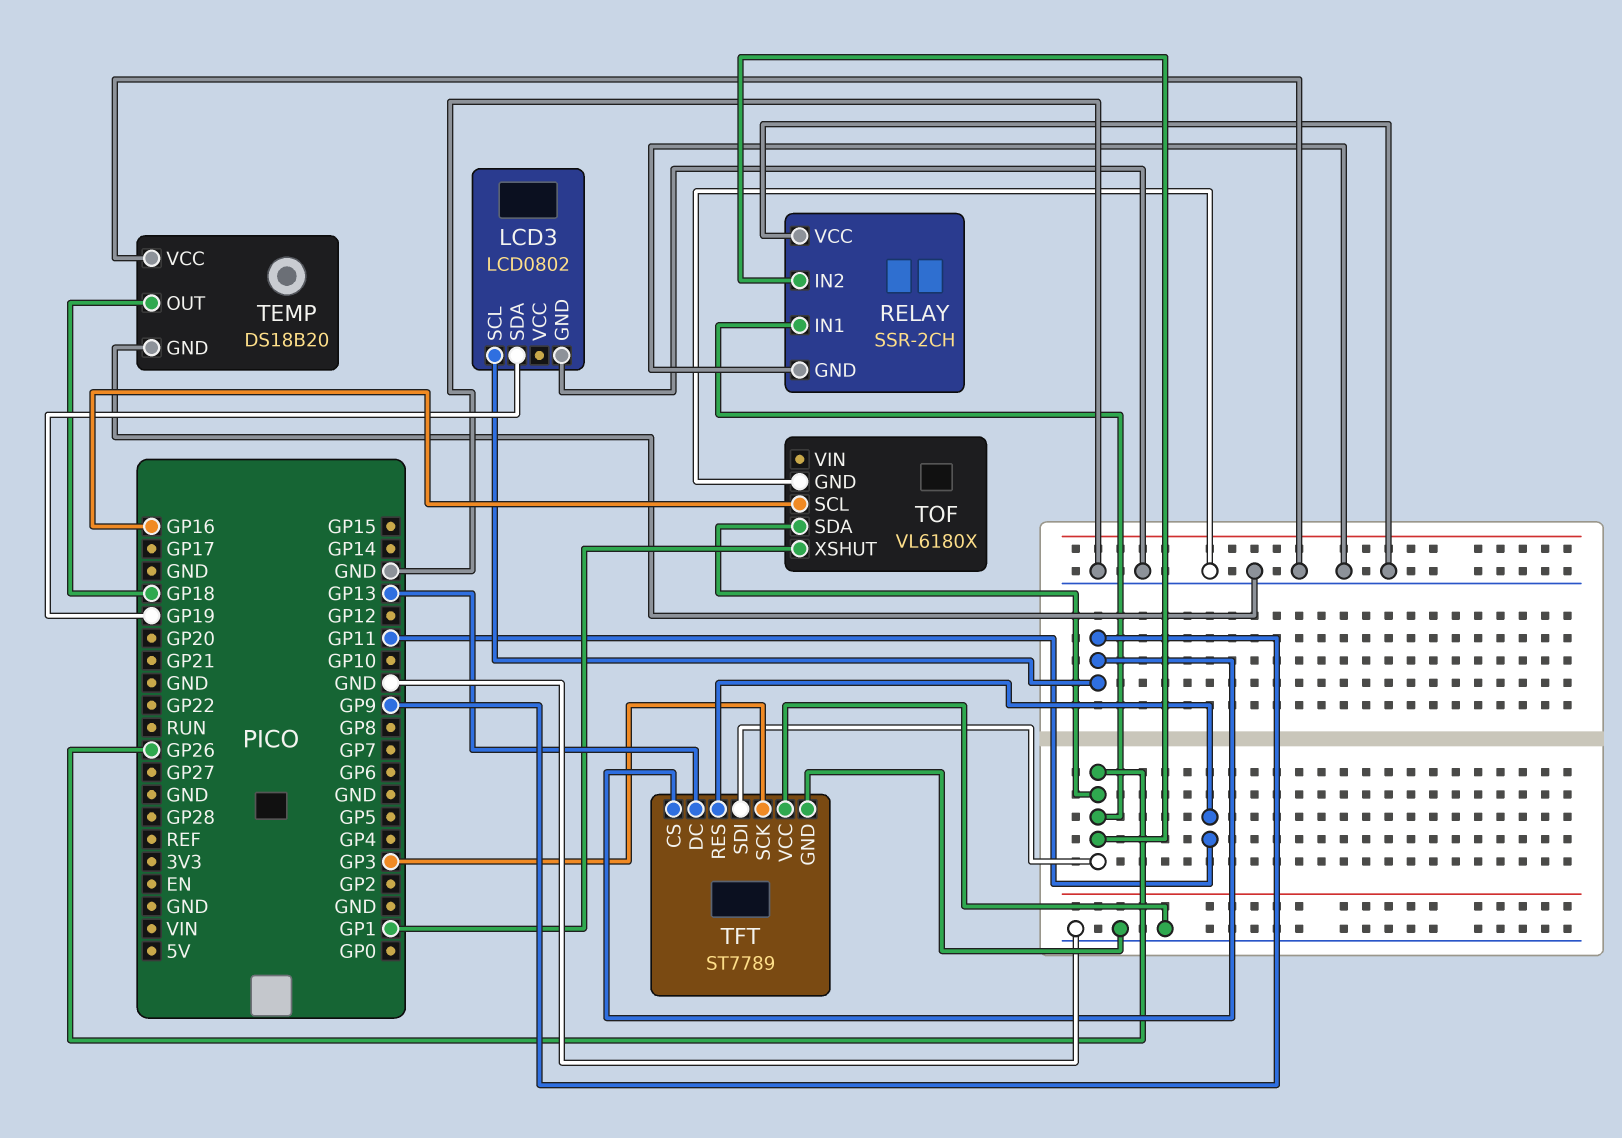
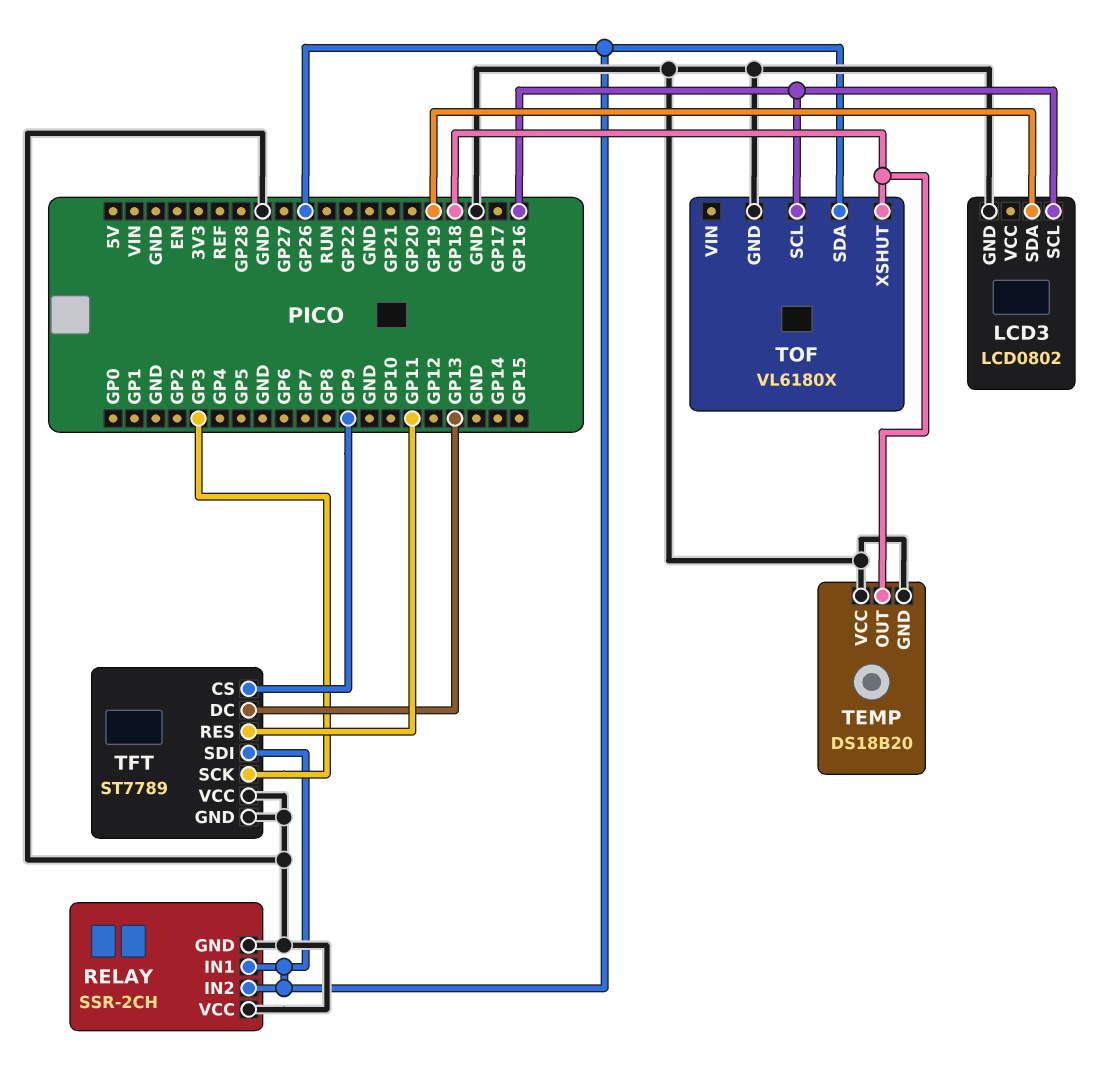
LCD3 pin SCL: GP9 -> GP16
TOF pin XSHUT: GP1 -> GP18

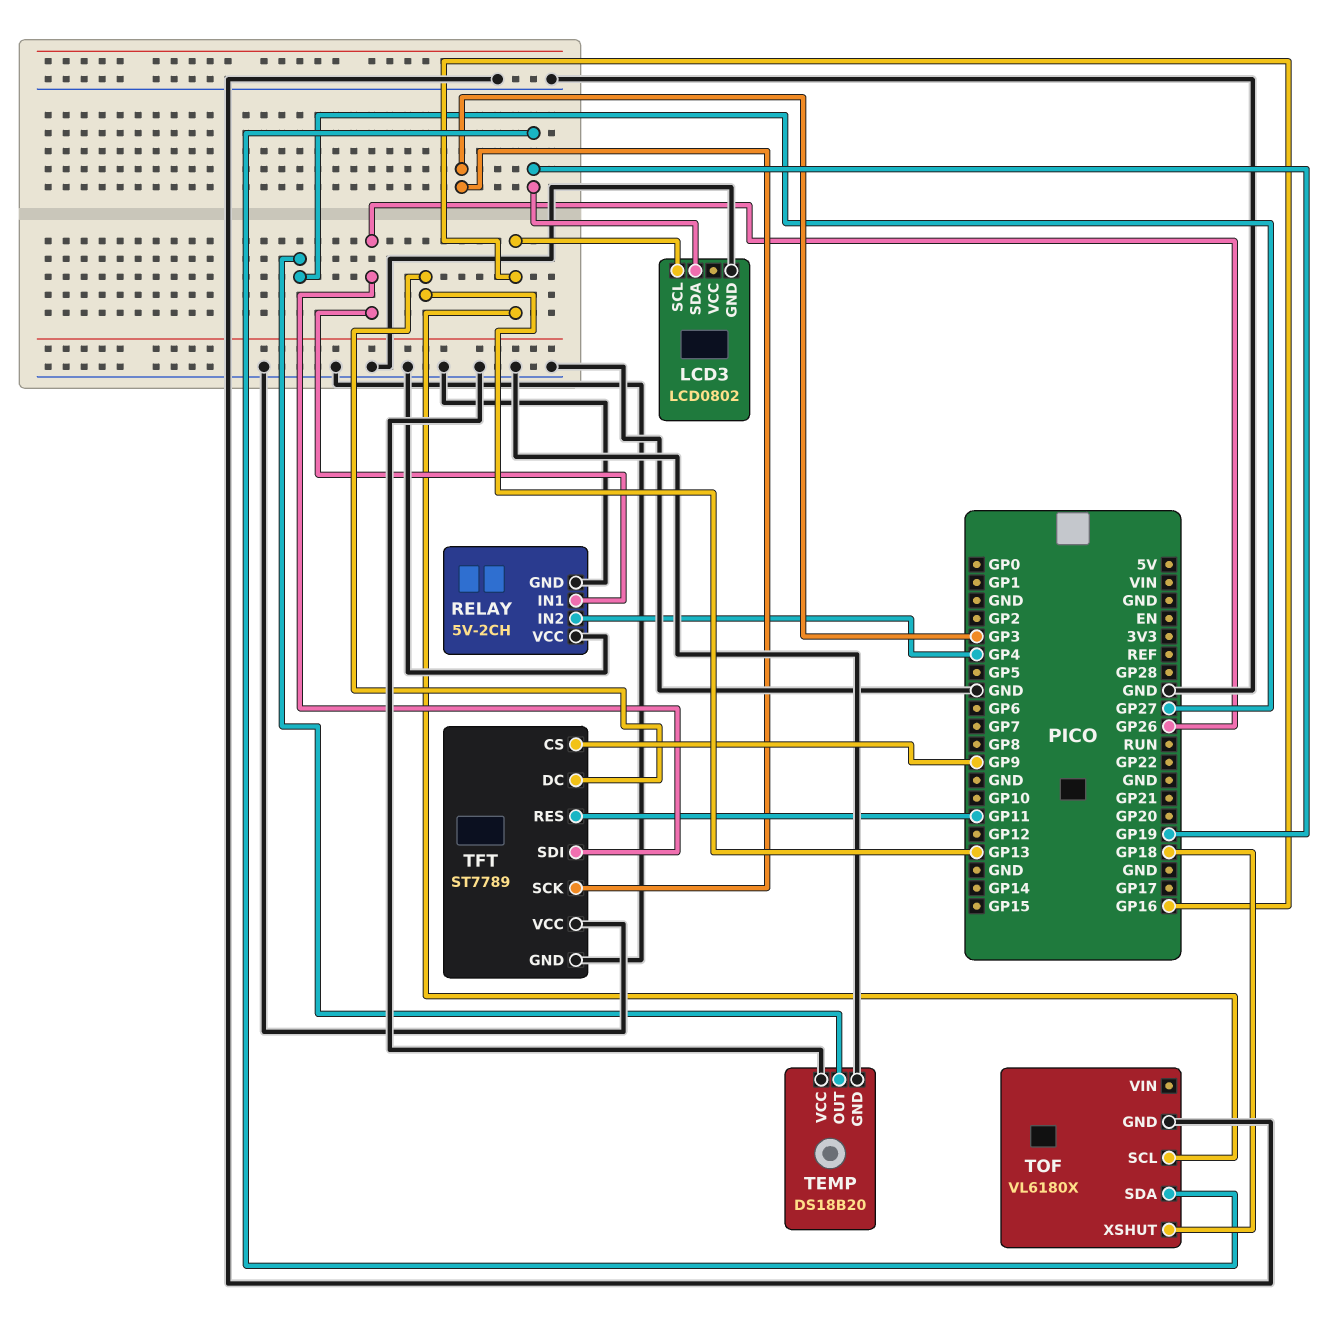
RELAY: SSR-2CH -> 5V-2CH
RELAY pin IN2: GP26 -> GP4
TEMP pin OUT: GP18 -> GP27
TOF pin SDA: GP26 -> GP19

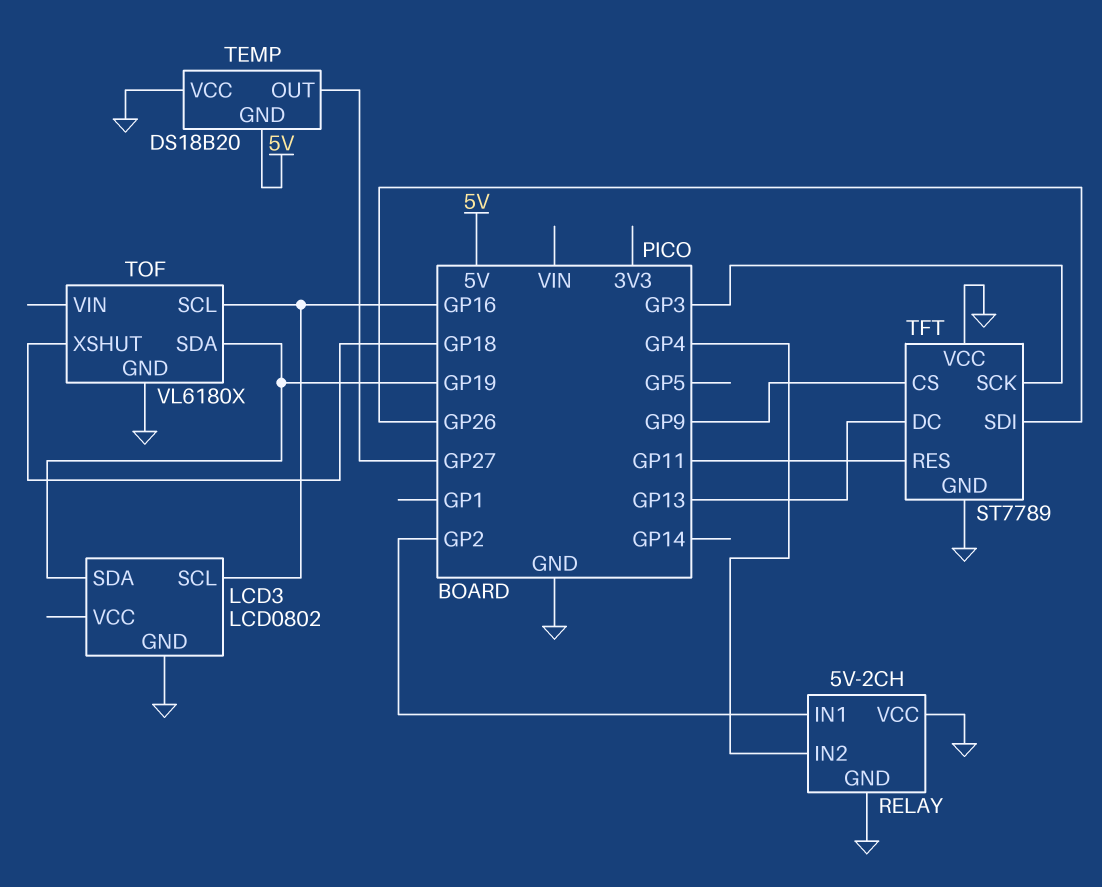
RELAY pin IN1: GP26 -> GP2
TEMP pin GND: GND -> 5V

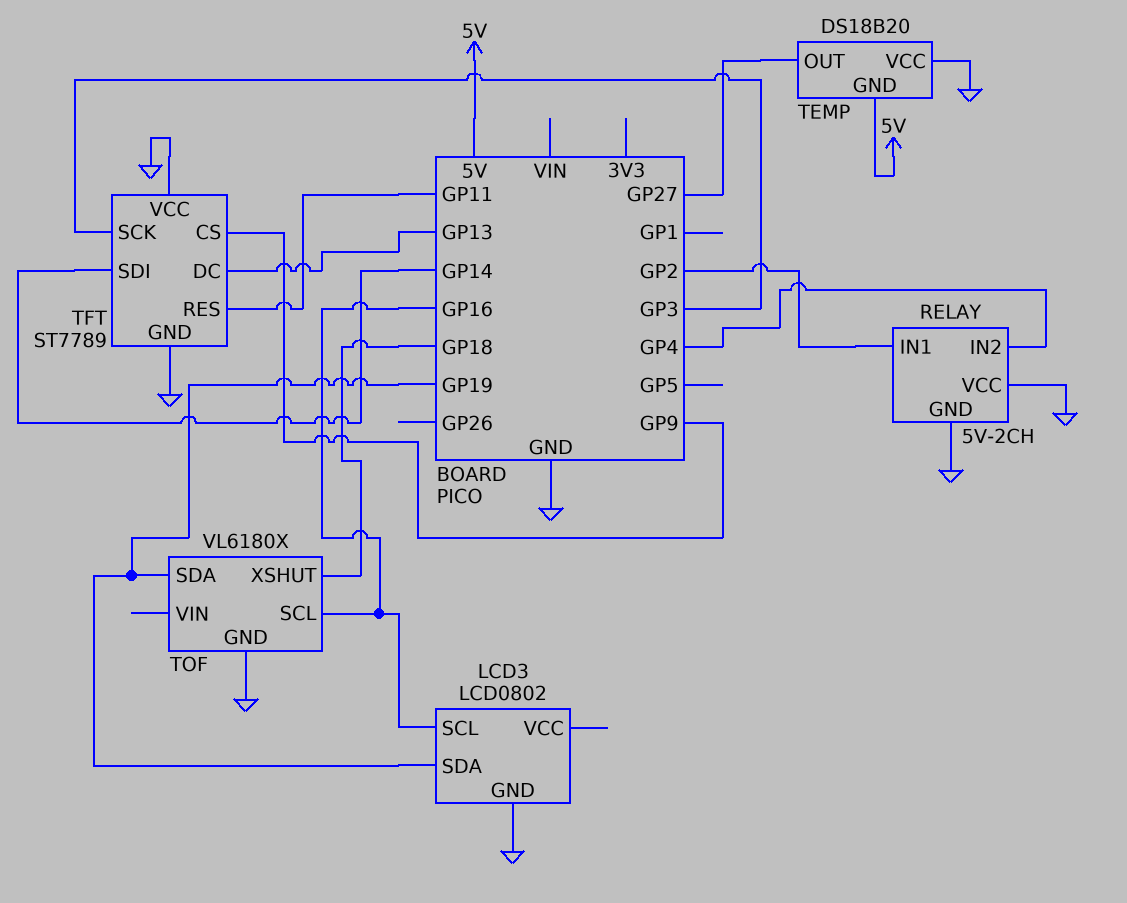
TFT pin SDI: GP26 -> GP14

